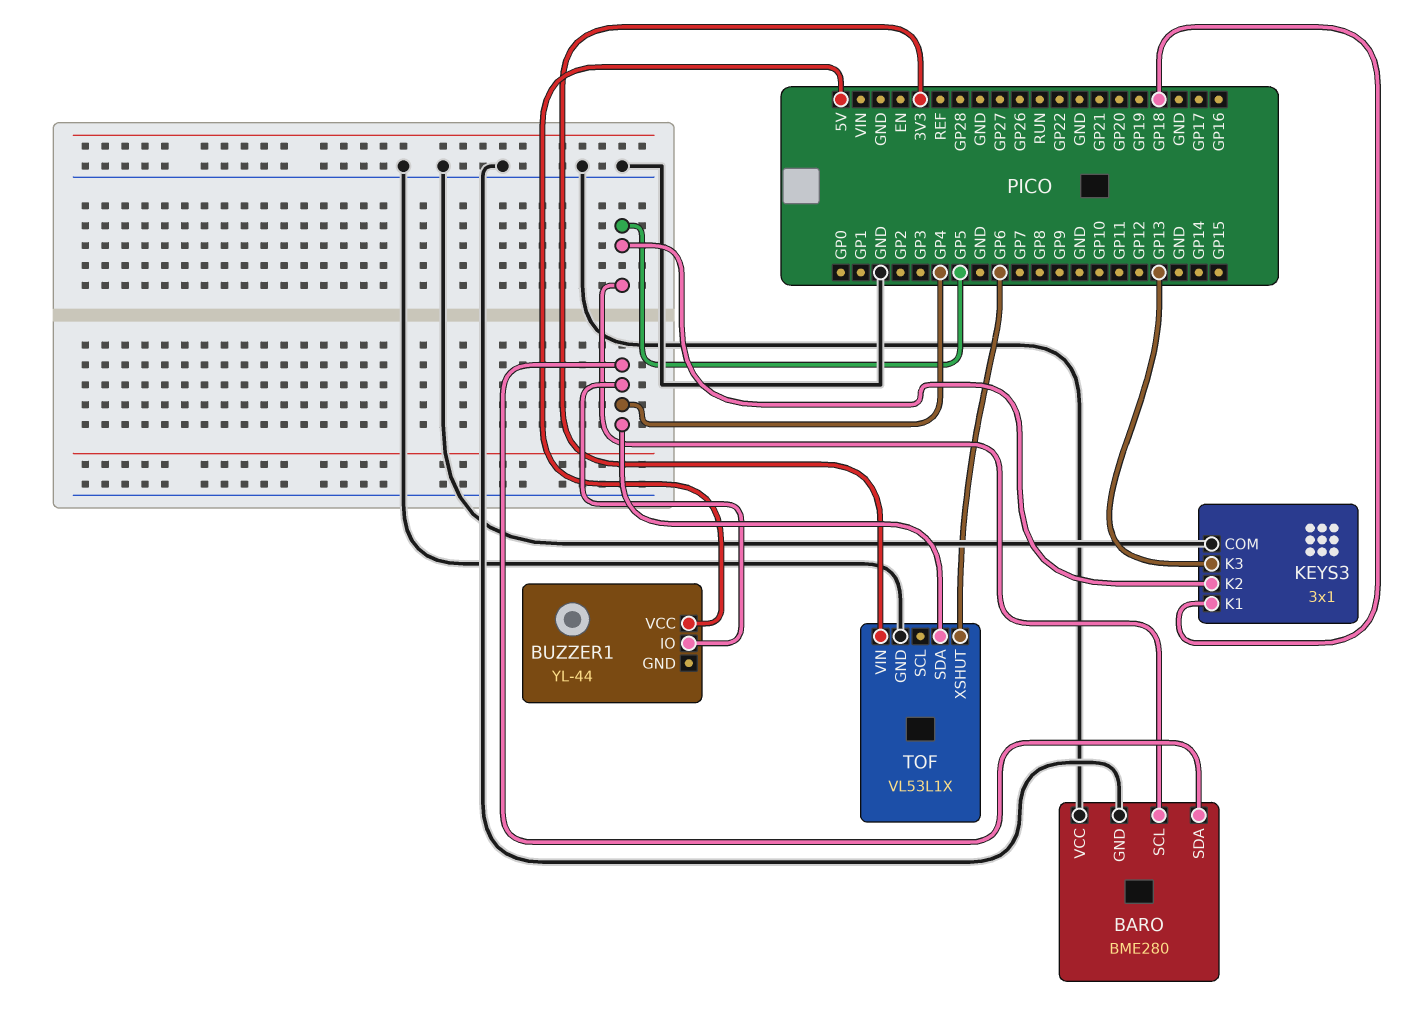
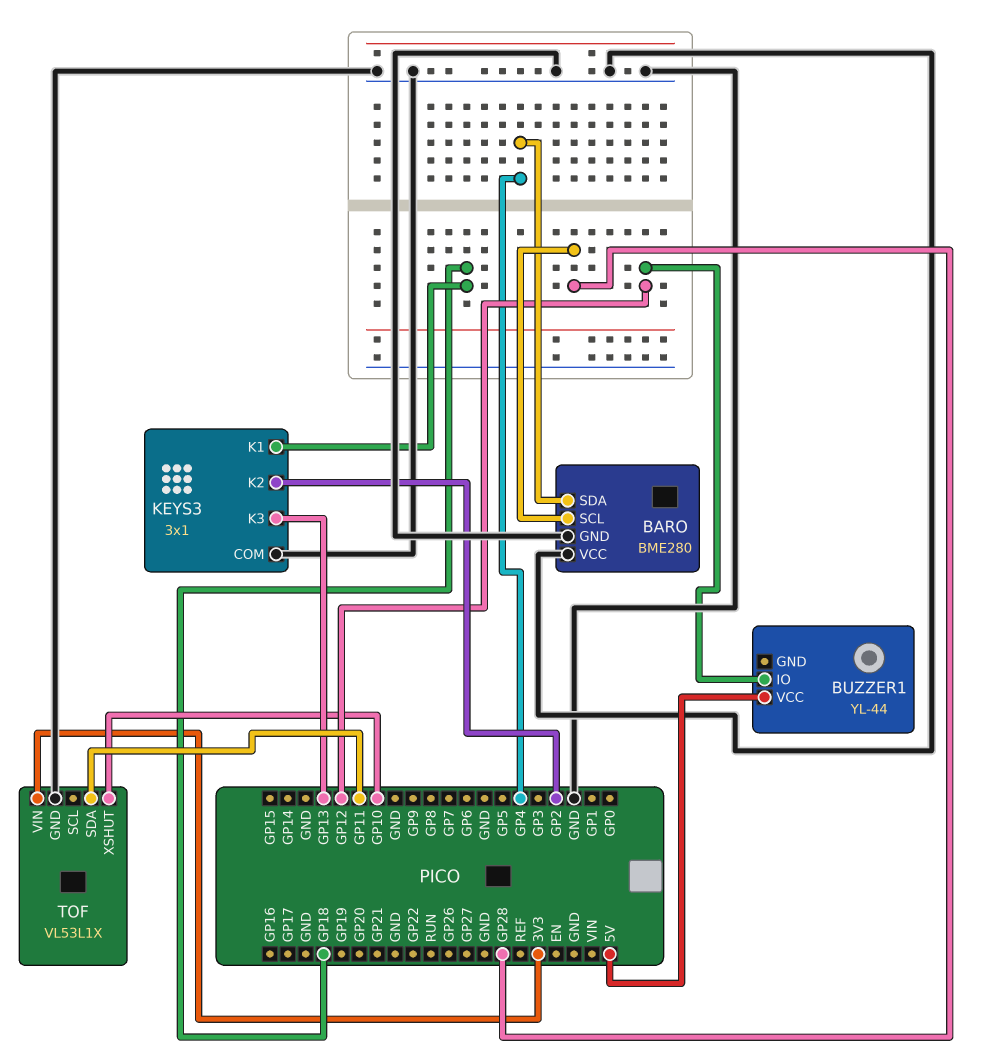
BARO pin SCL: GP5 -> GP28
BUZZER1 pin IO: GP4 -> GP12
KEYS3 pin K2: GP5 -> GP2
TOF pin SDA: GP4 -> GP11
TOF pin XSHUT: GP6 -> GP10

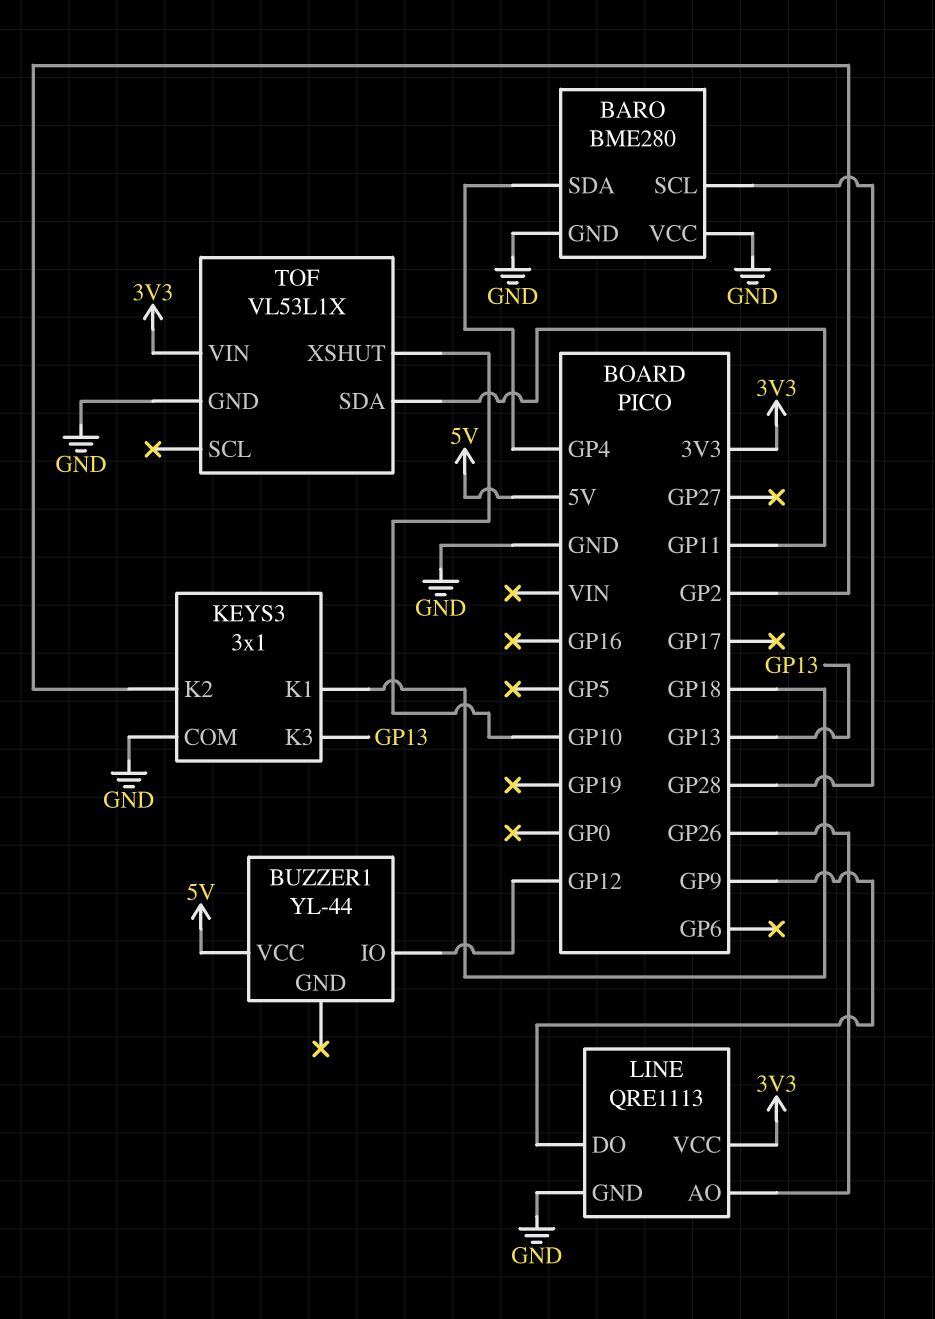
LINE: none -> QRE1113
LINE pin AO: none -> GP26
LINE pin DO: none -> GP9
LINE pin GND: none -> GND
LINE pin VCC: none -> 3V3

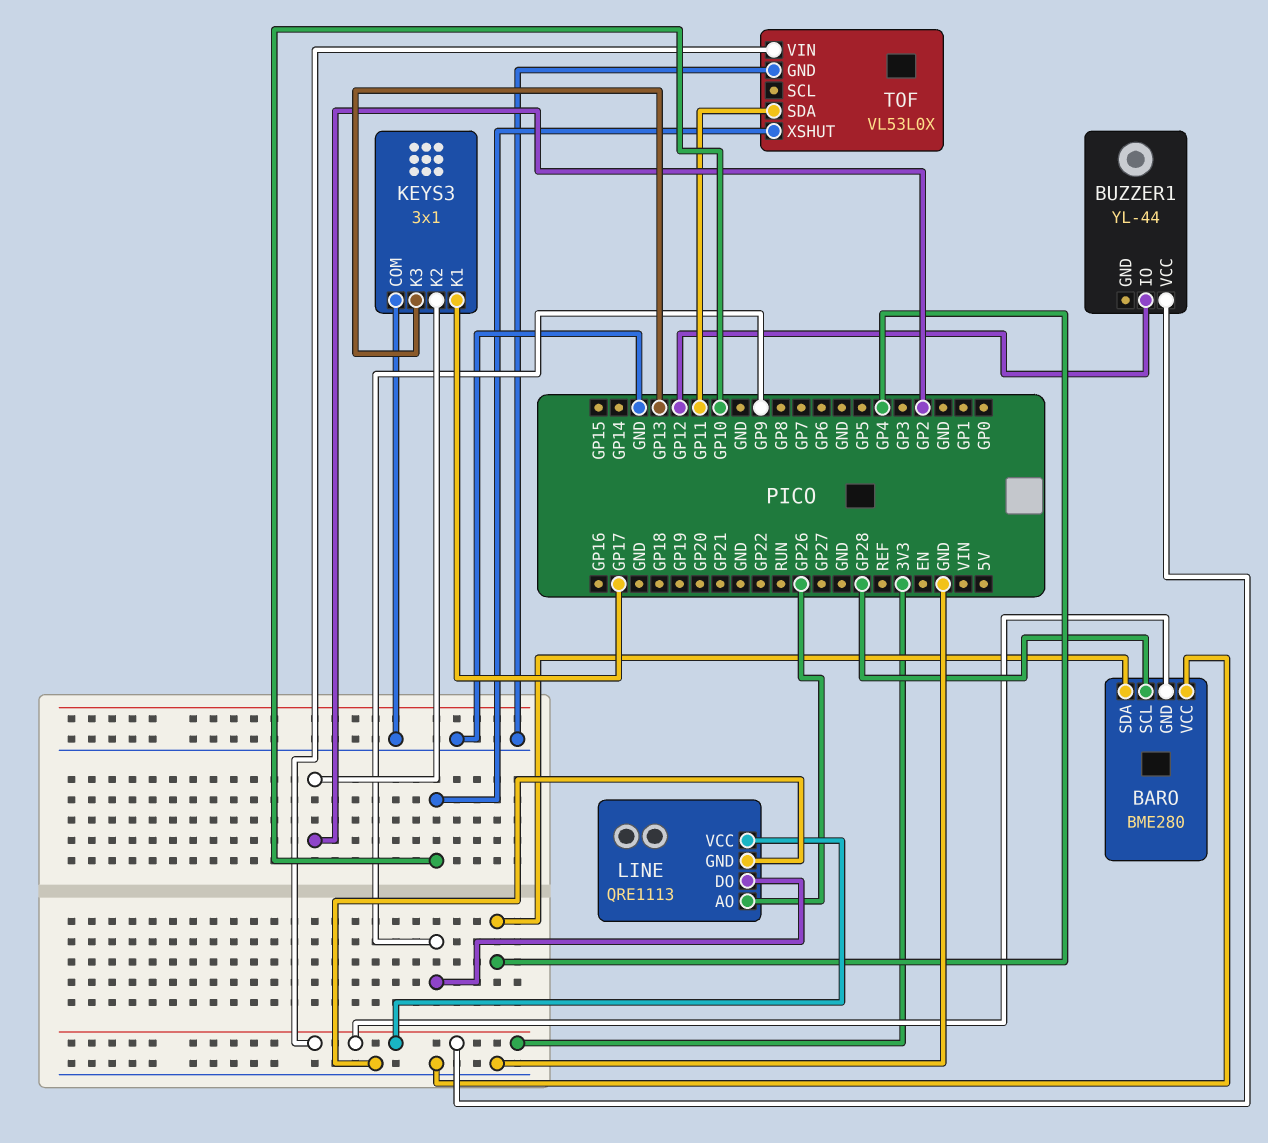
BARO pin GND: GND -> 3V3
BUZZER1 pin VCC: 5V -> 3V3
KEYS3 pin K1: GP18 -> GP17
TOF: VL53L1X -> VL53L0X

